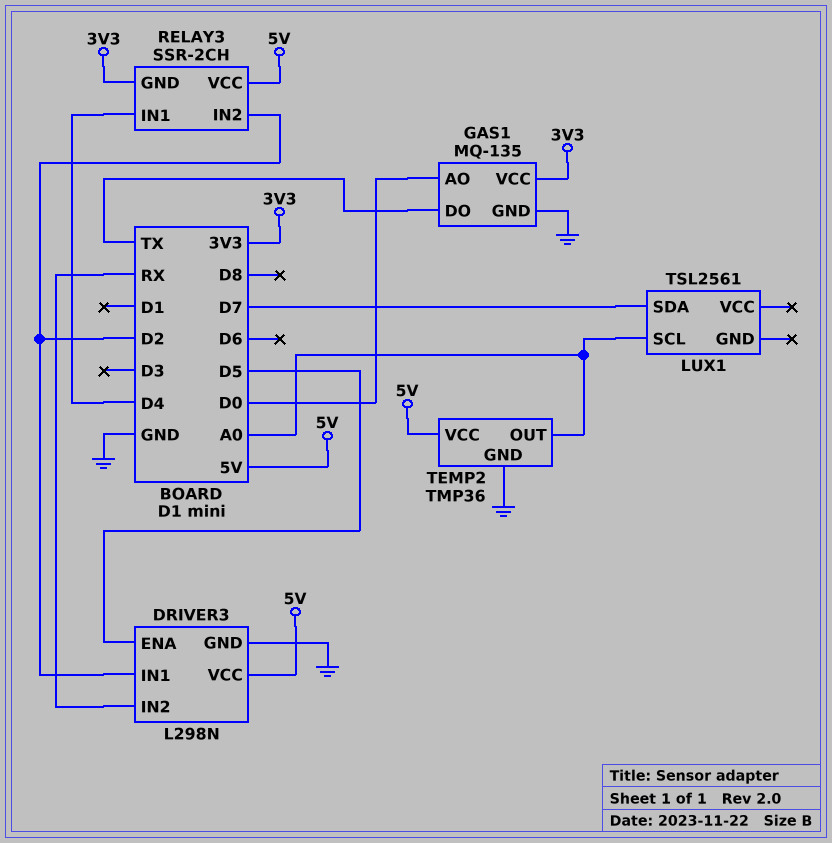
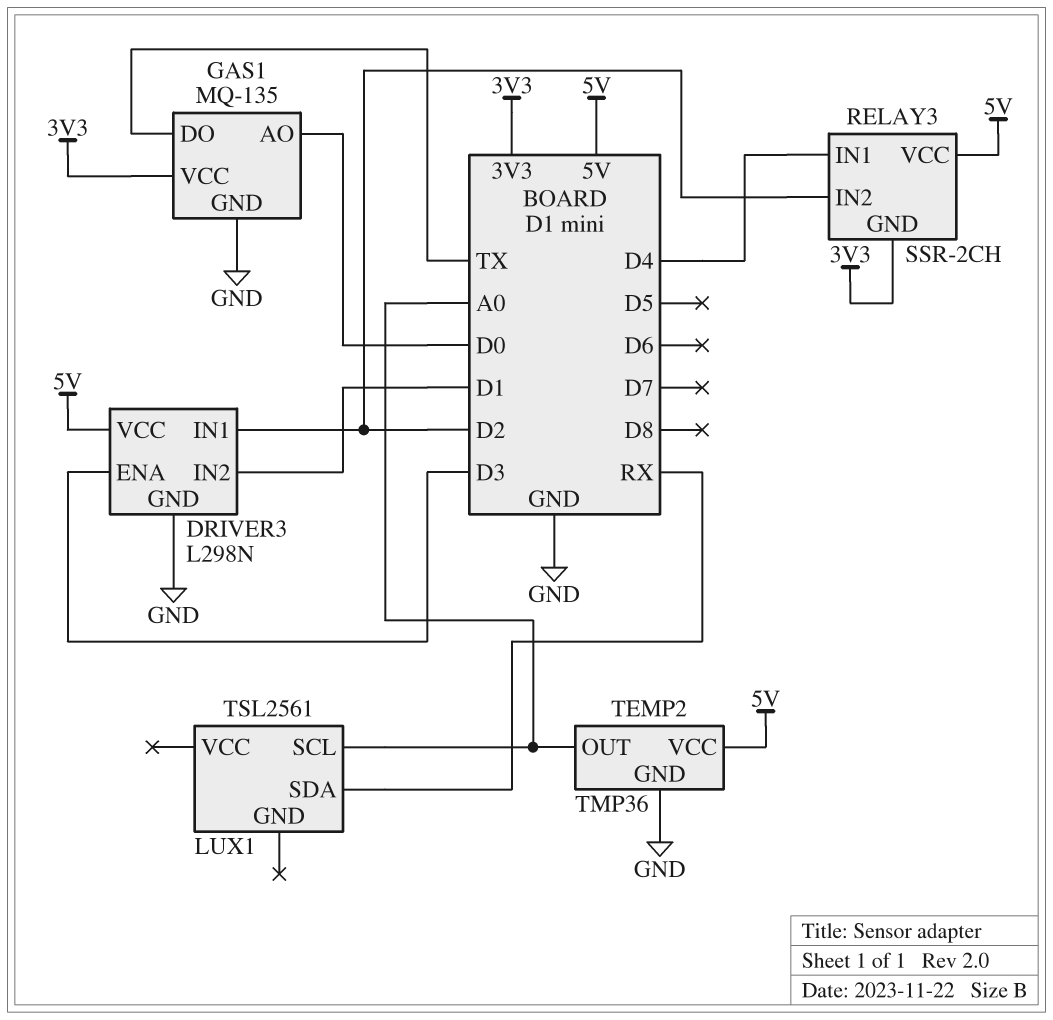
DRIVER3 pin ENA: D5 -> D3
DRIVER3 pin IN2: RX -> D1
LUX1 pin SDA: D7 -> RX

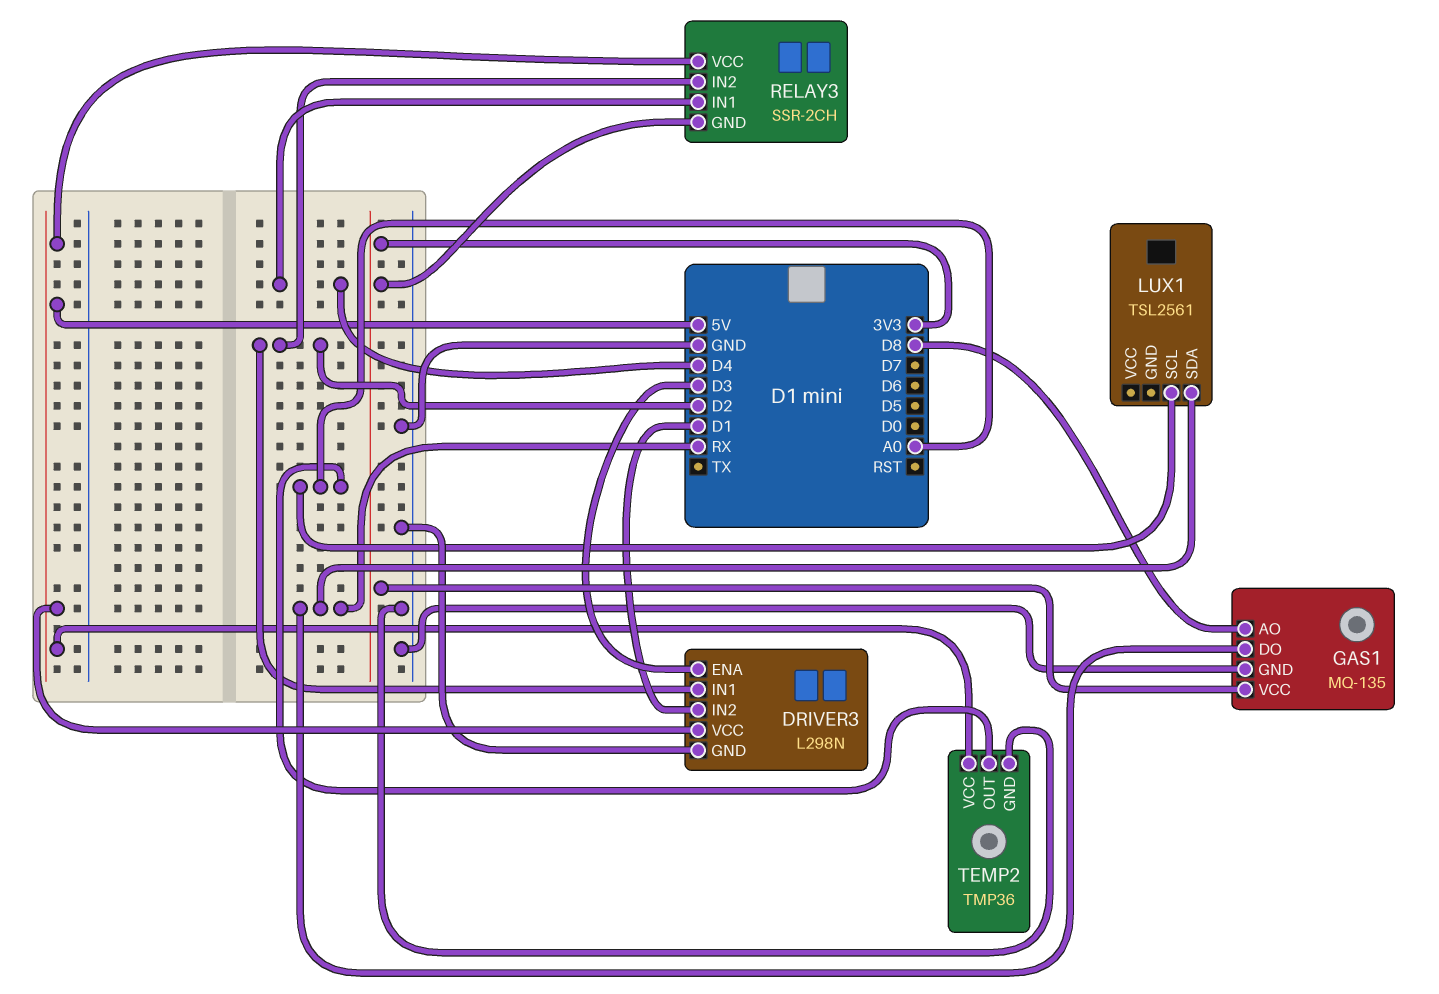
GAS1 pin AO: D0 -> D8
GAS1 pin DO: TX -> RX

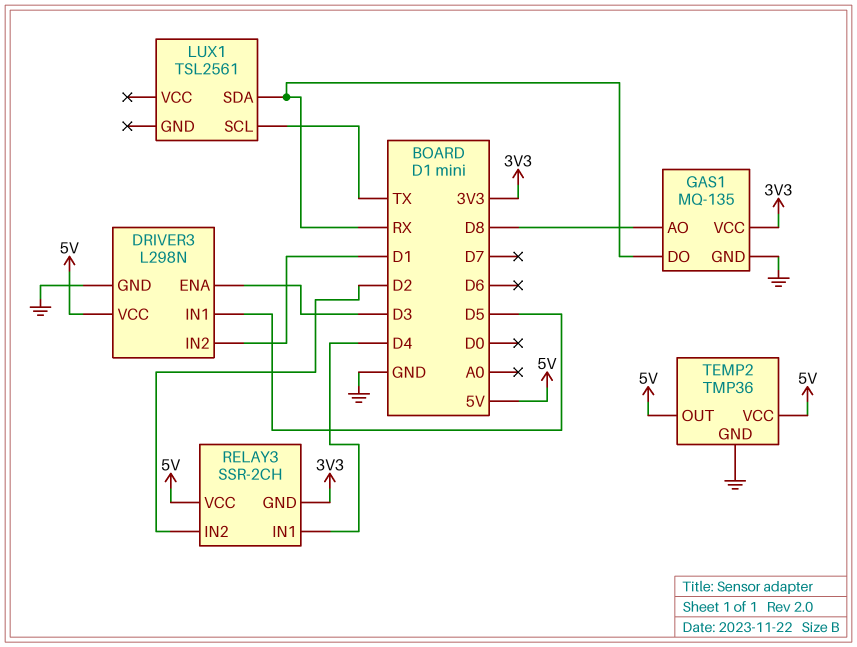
DRIVER3 pin IN1: D2 -> D5
LUX1 pin SCL: A0 -> TX
TEMP2 pin OUT: A0 -> 5V

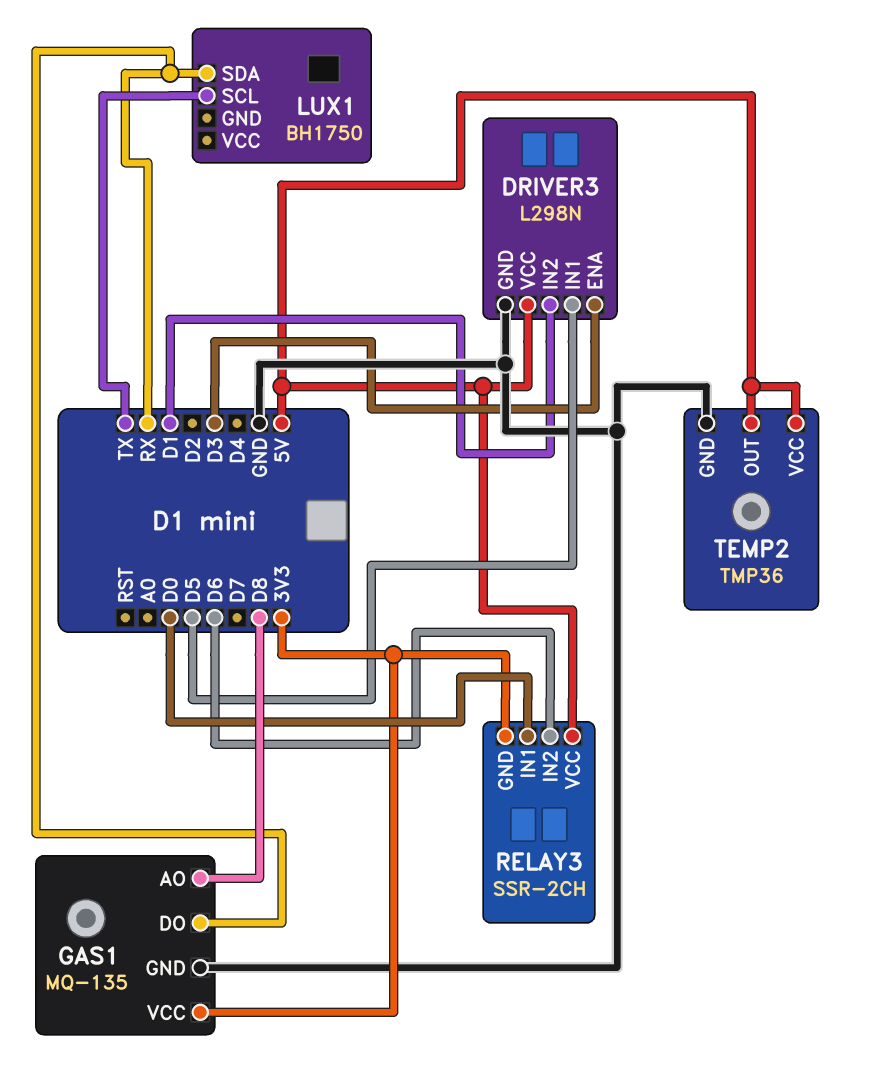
LUX1: TSL2561 -> BH1750
RELAY3 pin IN1: D4 -> D0
RELAY3 pin IN2: D2 -> D6

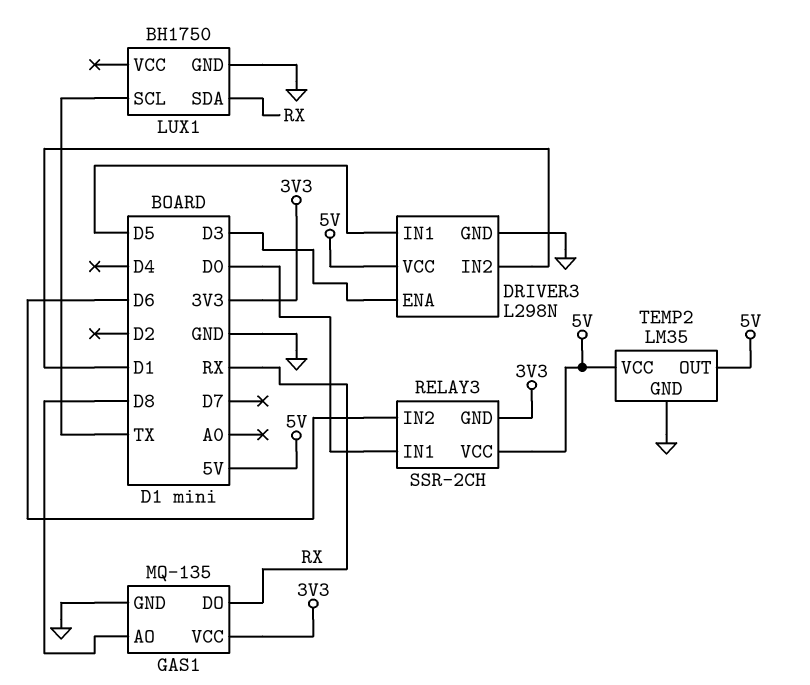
LUX1 pin GND: none -> GND
TEMP2: TMP36 -> LM35

